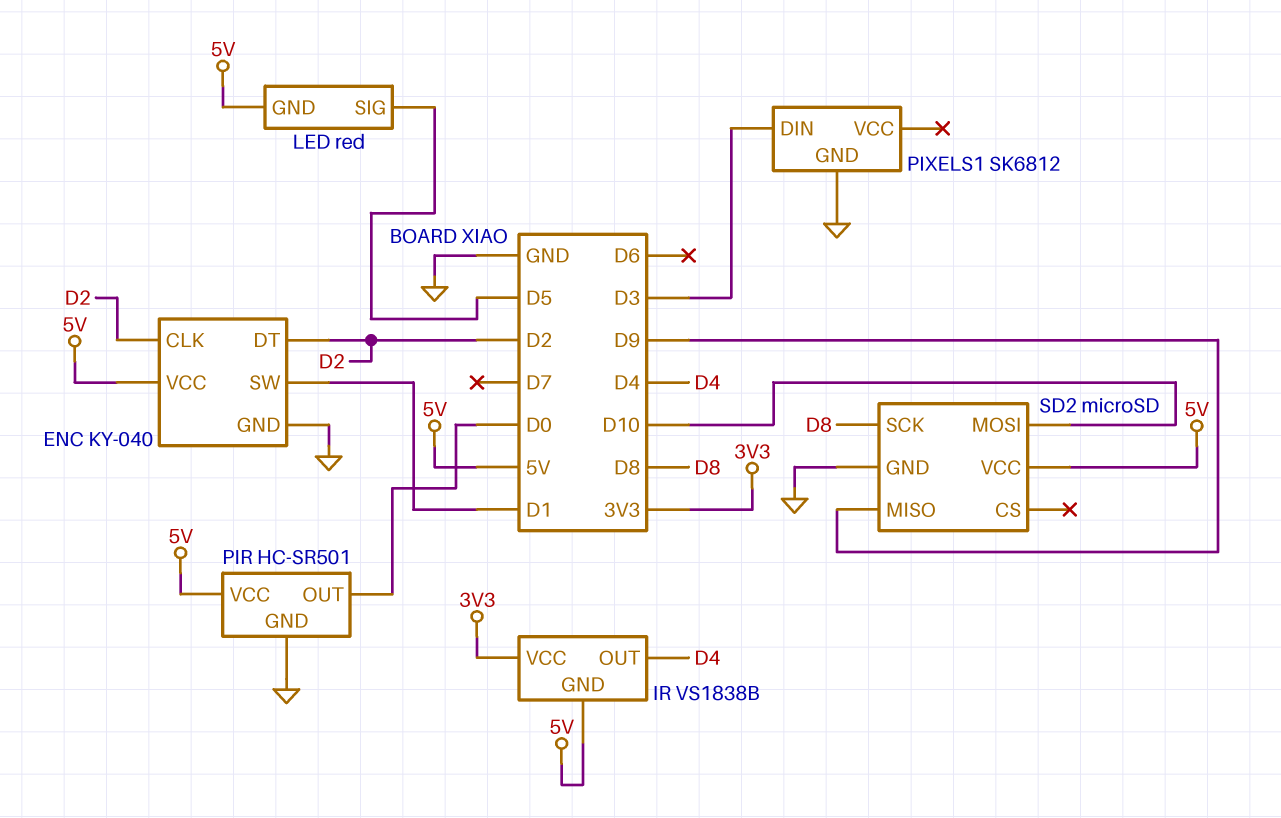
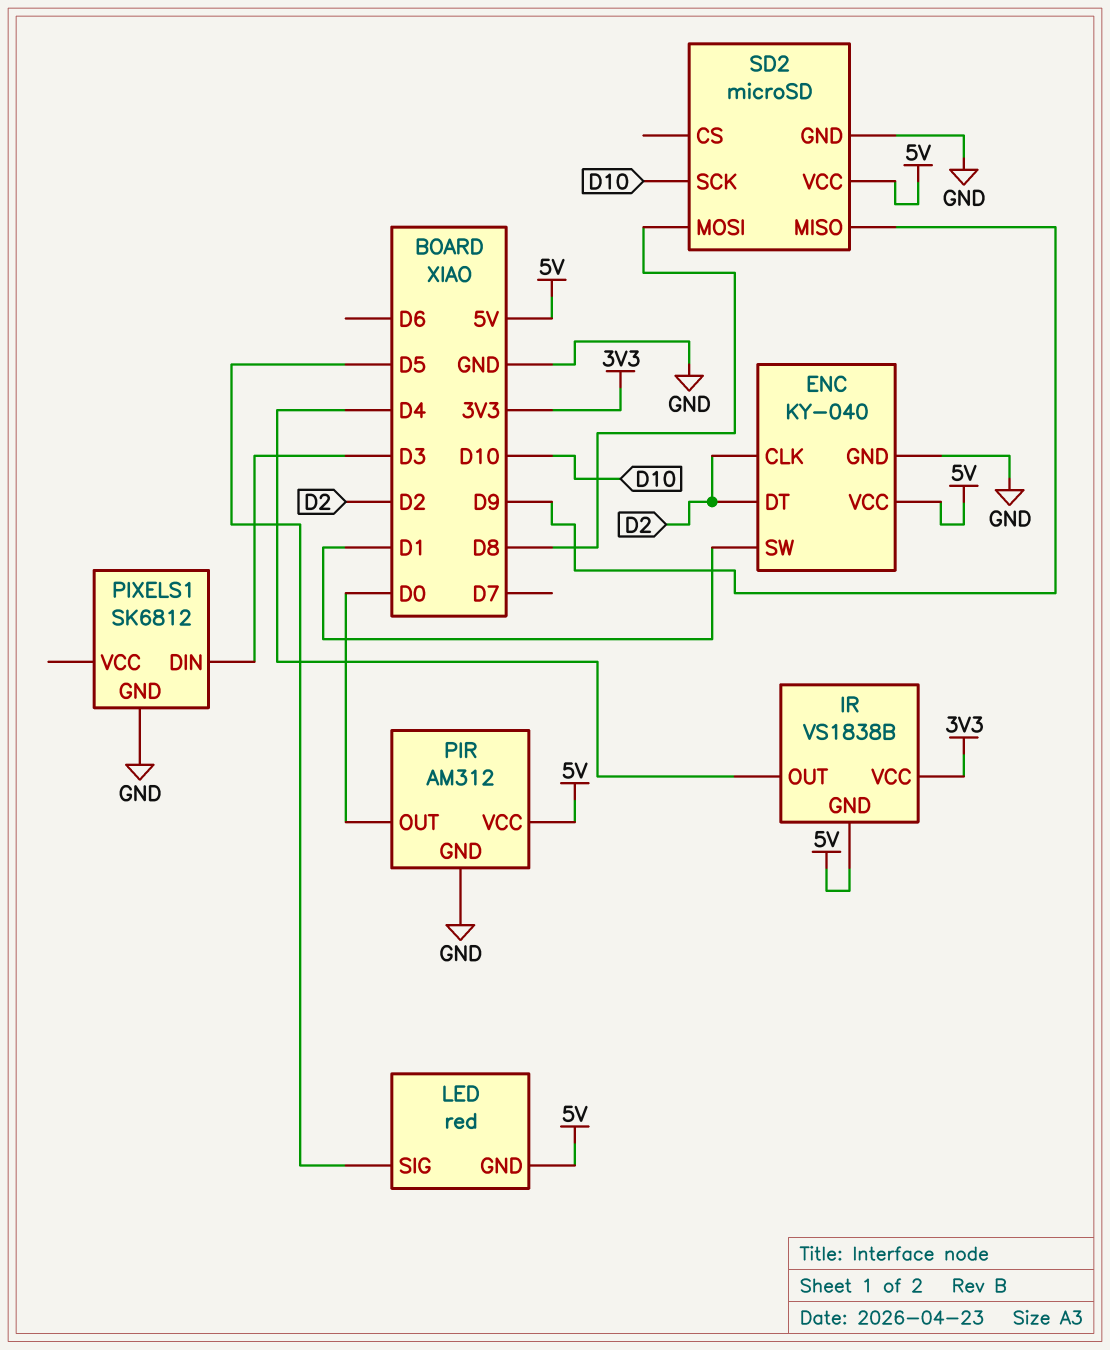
PIR: HC-SR501 -> AM312
SD2 pin MOSI: D10 -> D8
SD2 pin SCK: D8 -> D10

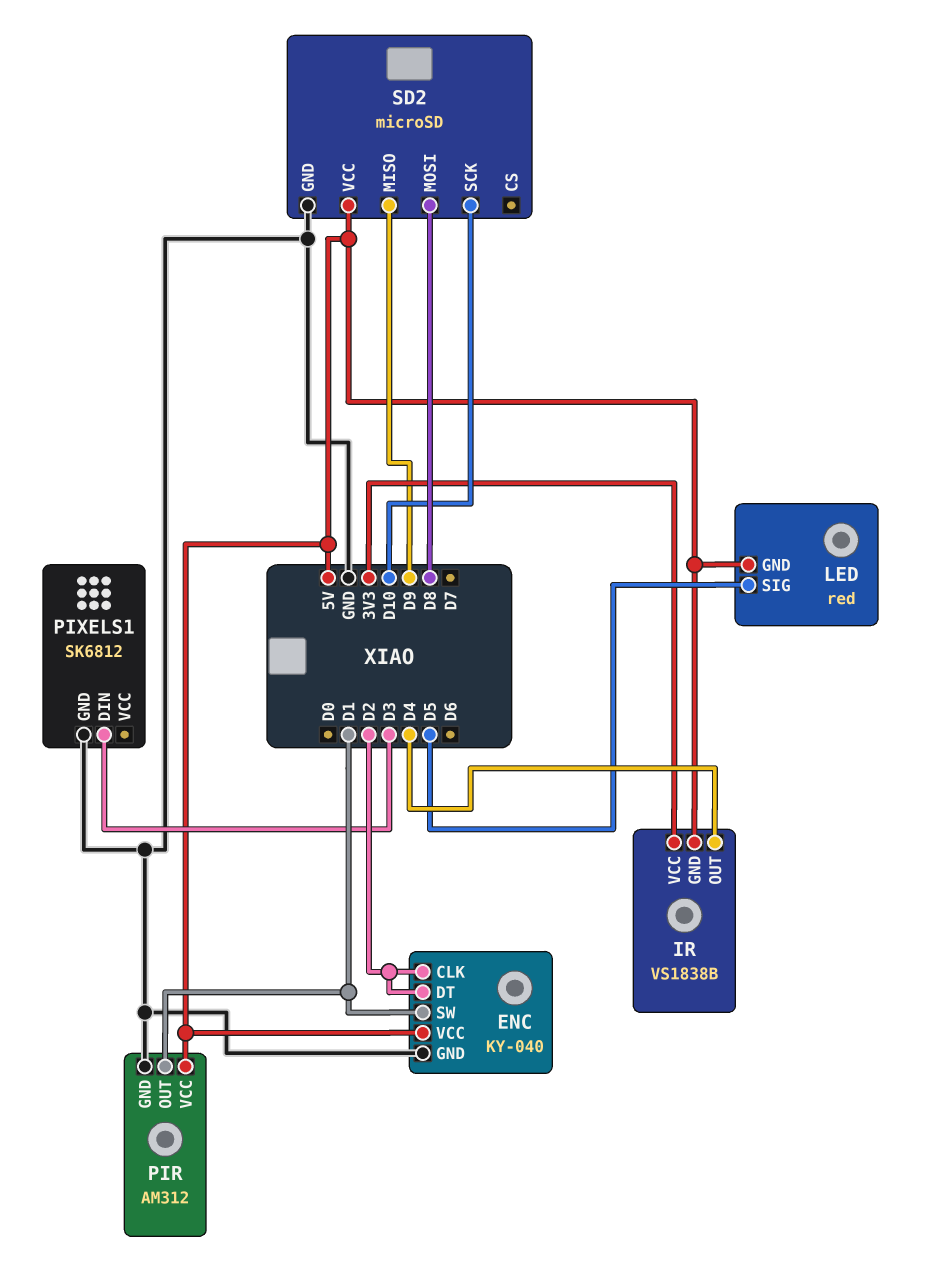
PIR pin OUT: D0 -> D1

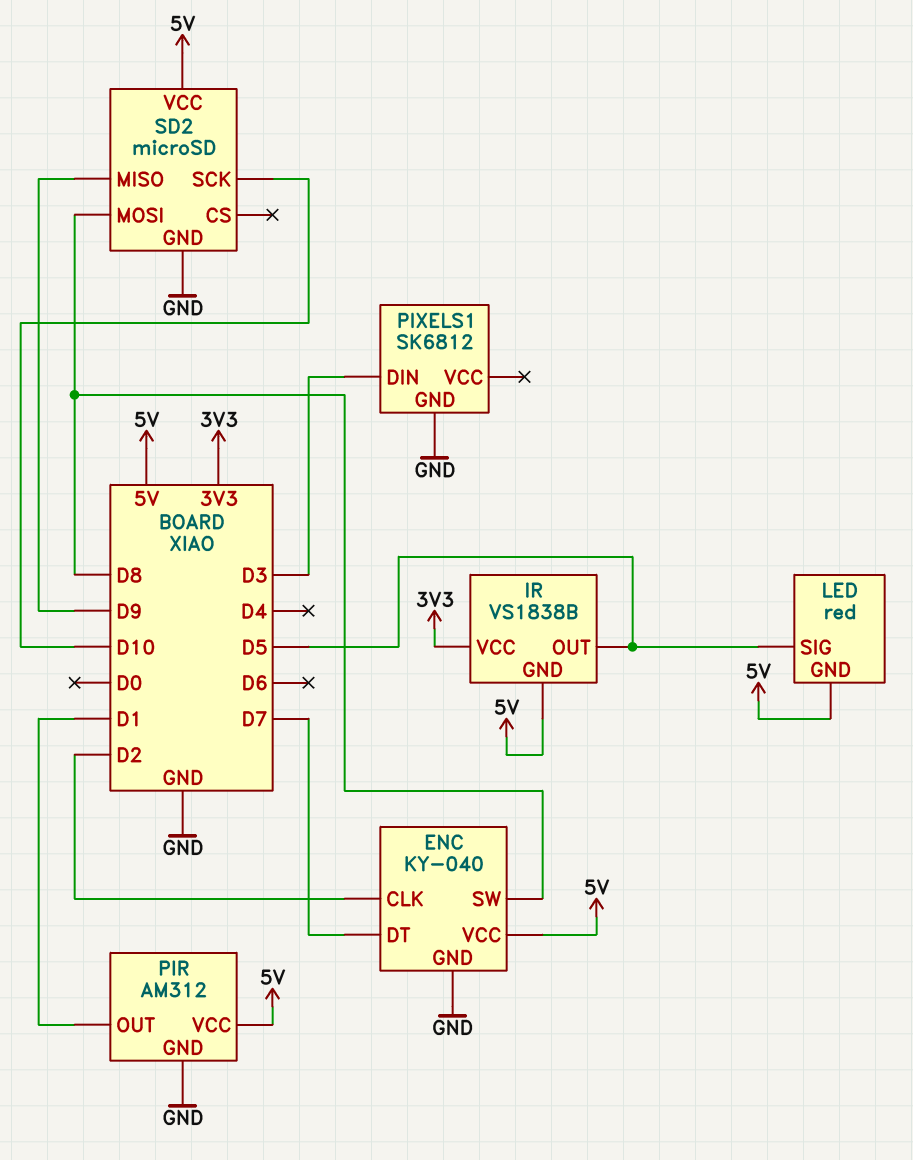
ENC pin DT: D2 -> D7
ENC pin SW: D1 -> D8
IR pin OUT: D4 -> D5

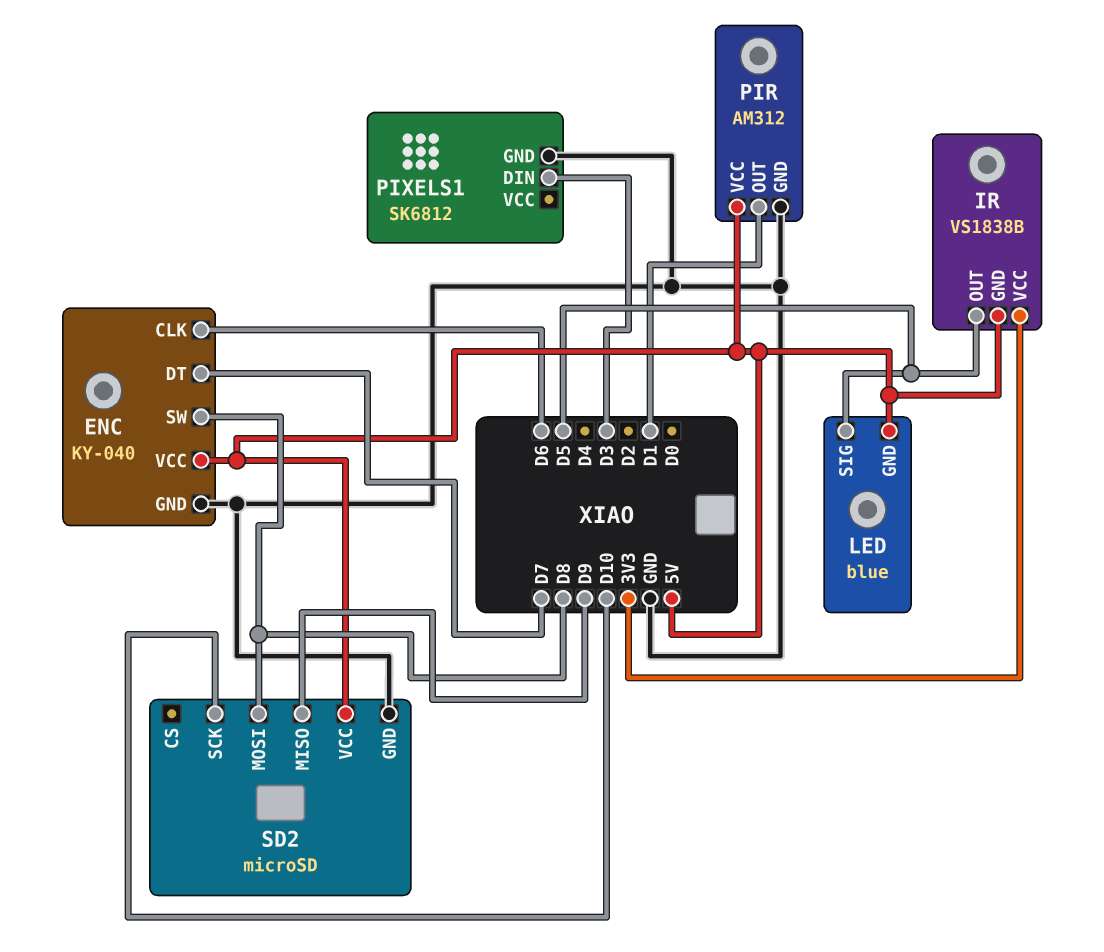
ENC pin CLK: D2 -> D6
LED: red -> blue

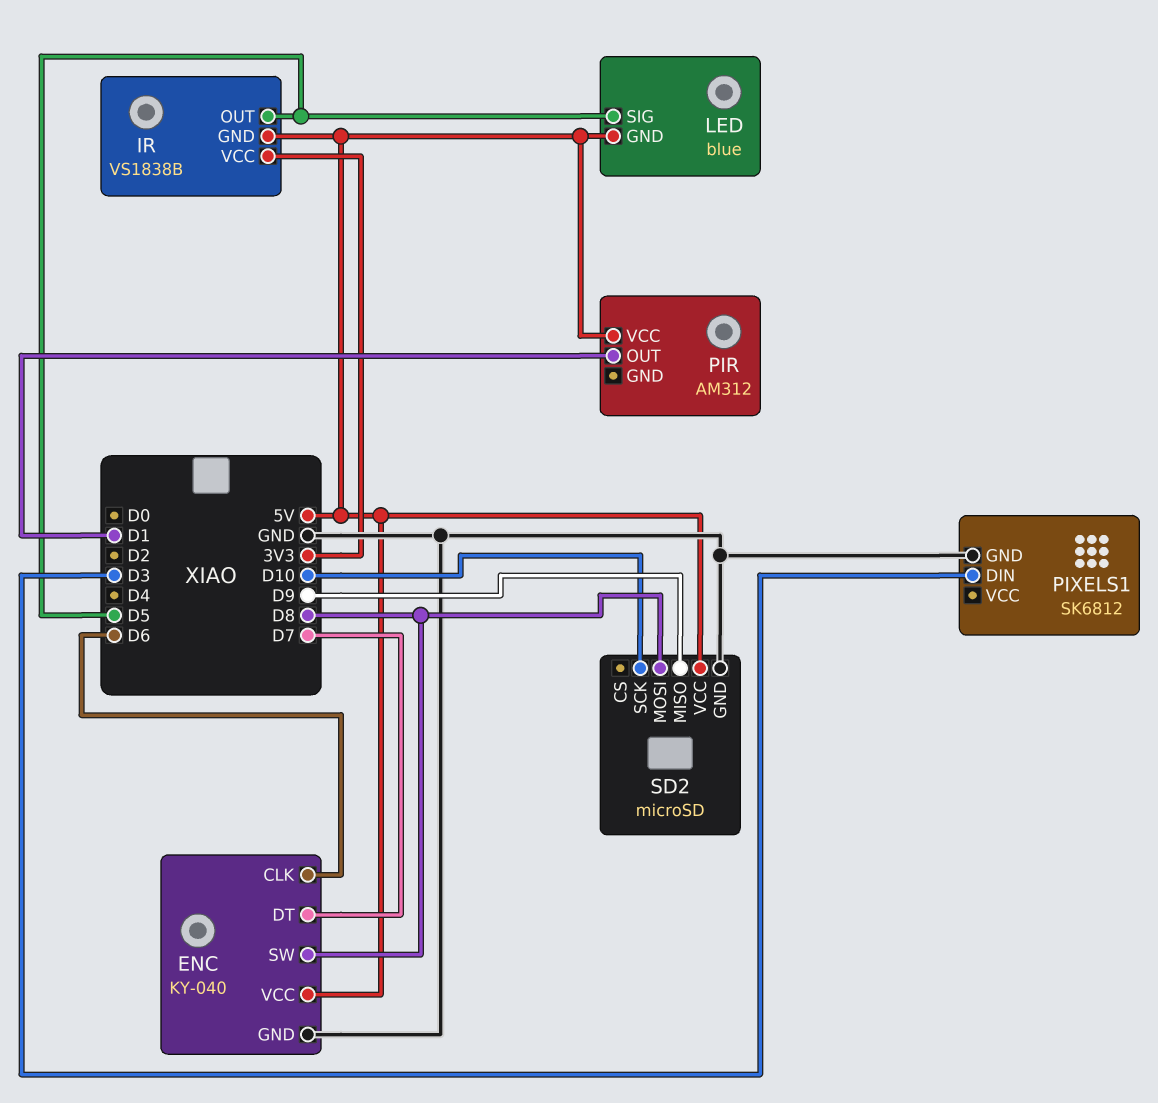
PIR pin GND: GND -> none

